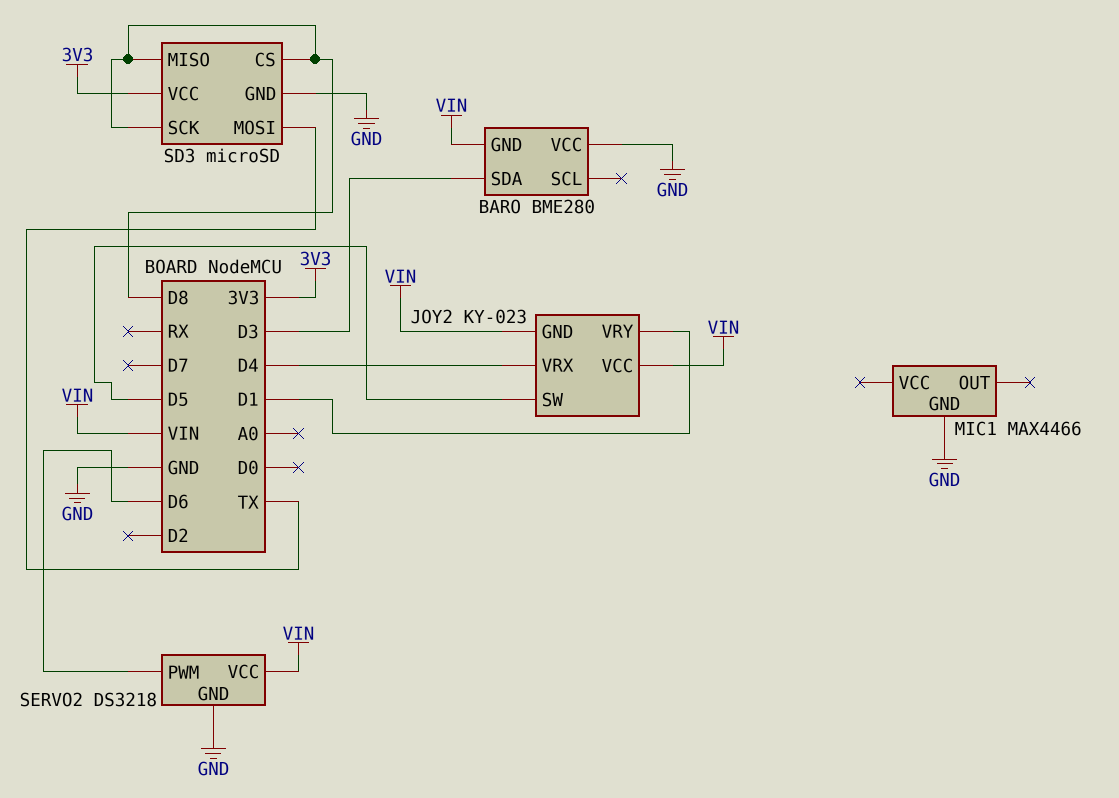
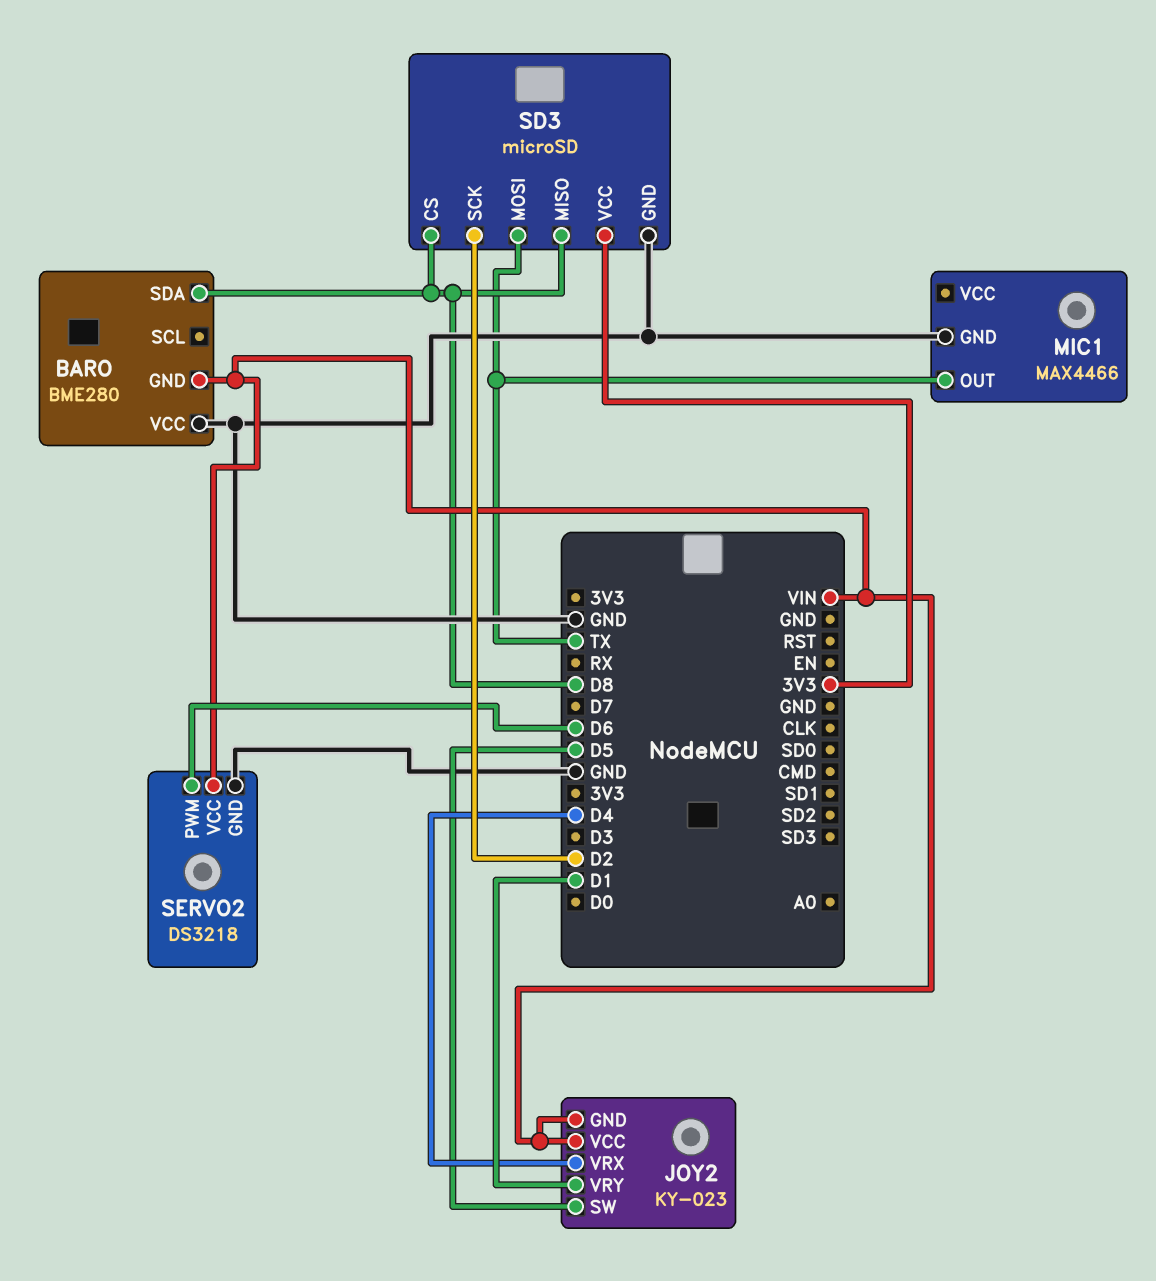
BARO pin SDA: D3 -> D8
MIC1 pin OUT: none -> TX
SD3 pin SCK: D8 -> D2

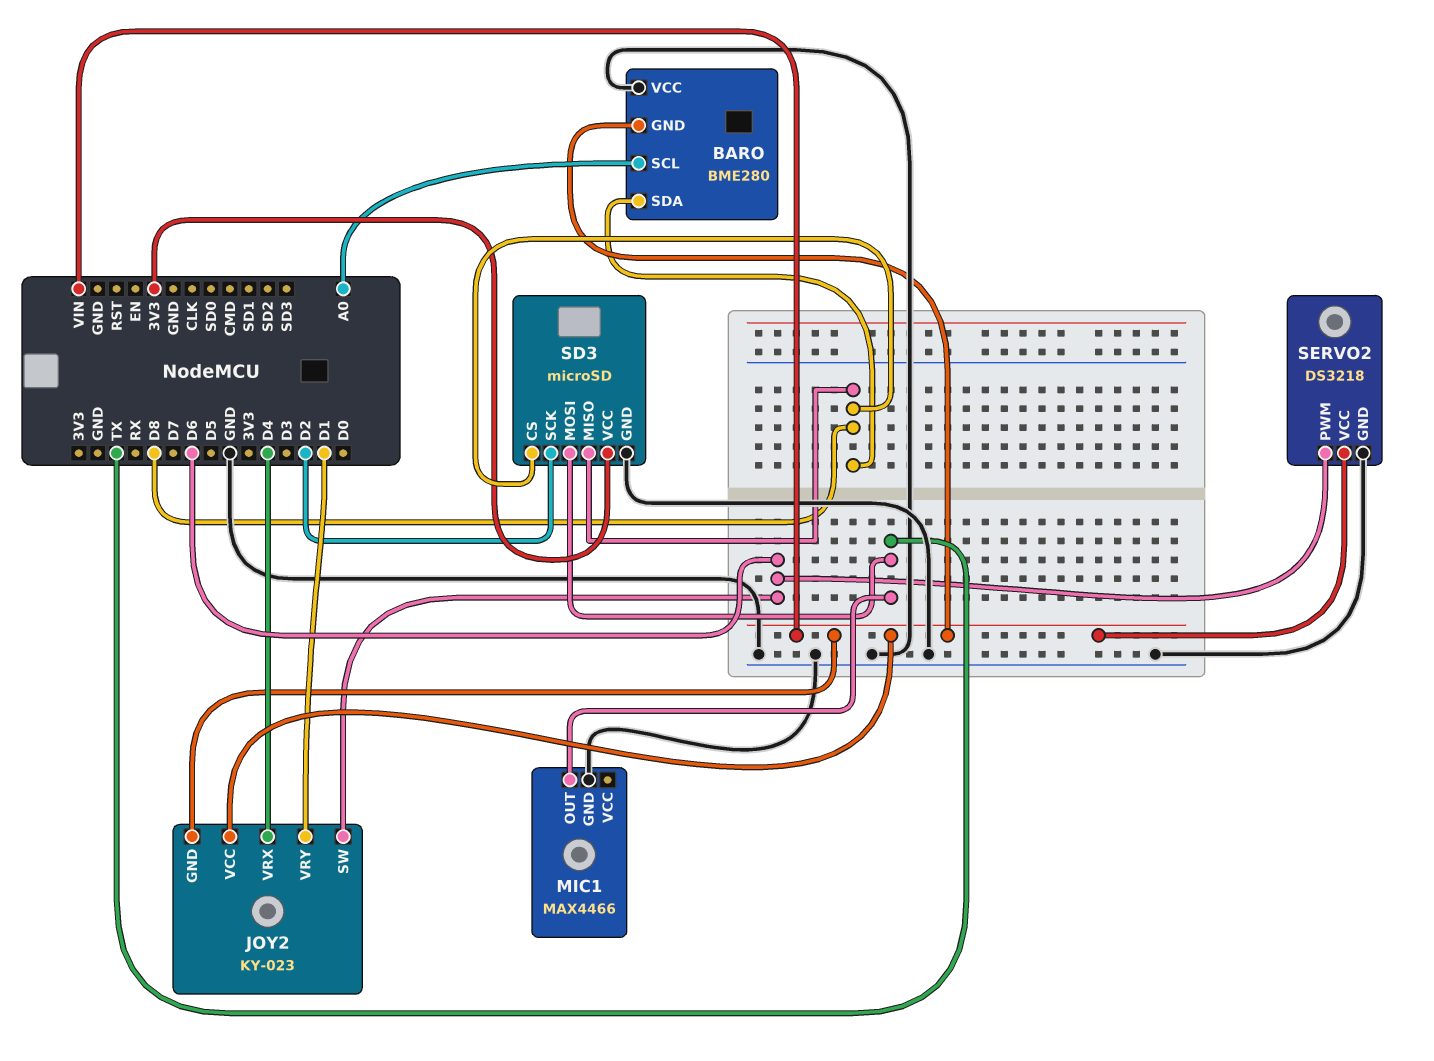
BARO pin SCL: none -> A0
JOY2 pin SW: D5 -> D6

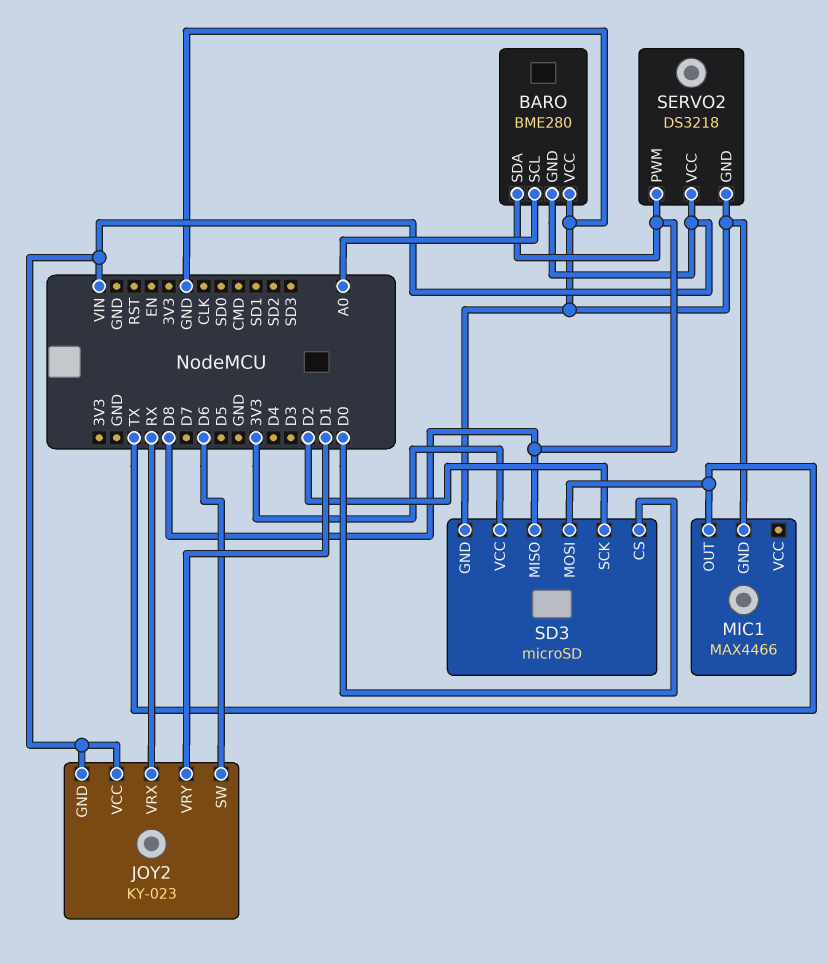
JOY2 pin VRX: D4 -> RX
SD3 pin CS: D8 -> D0
SERVO2 pin PWM: D6 -> D8

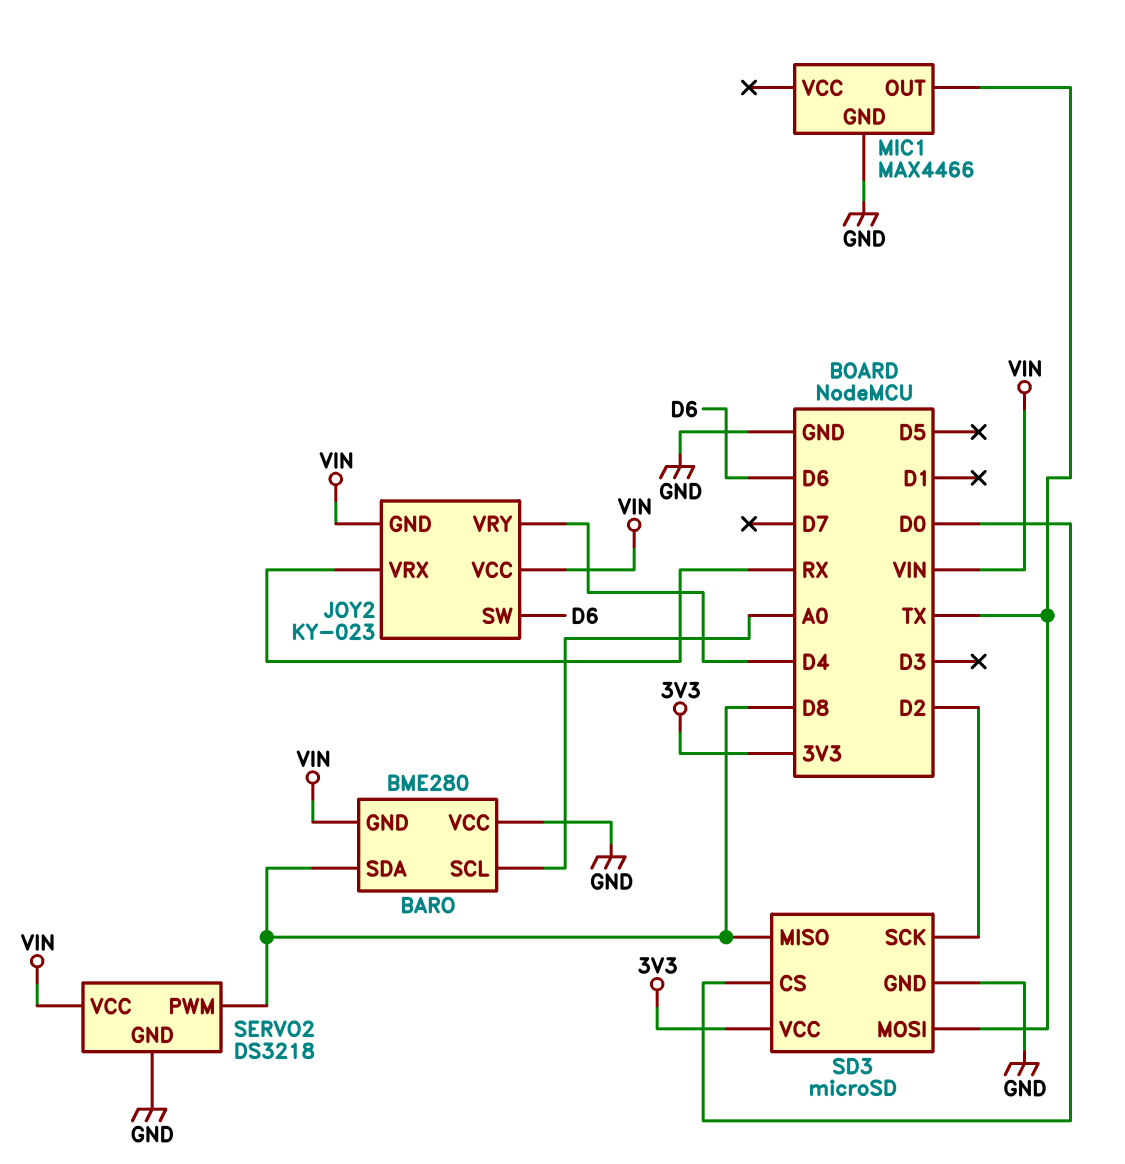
JOY2 pin VRY: D1 -> D4

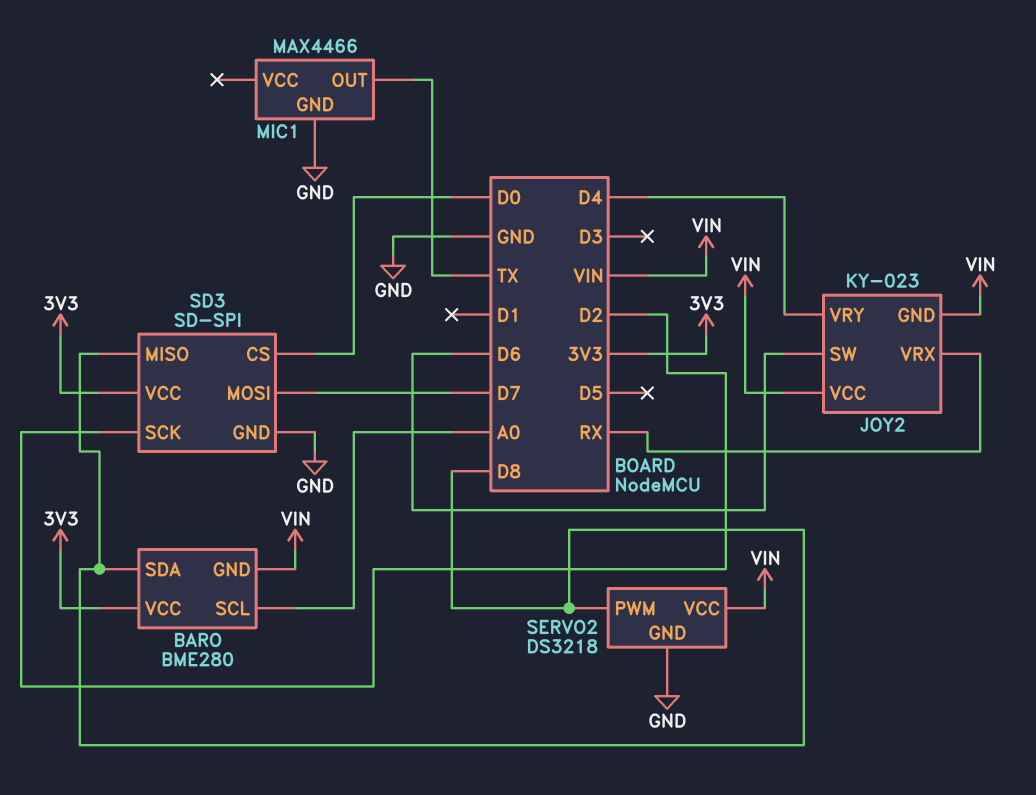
BARO pin VCC: GND -> 3V3
SD3: microSD -> SD-SPI
SD3 pin MOSI: TX -> D7

